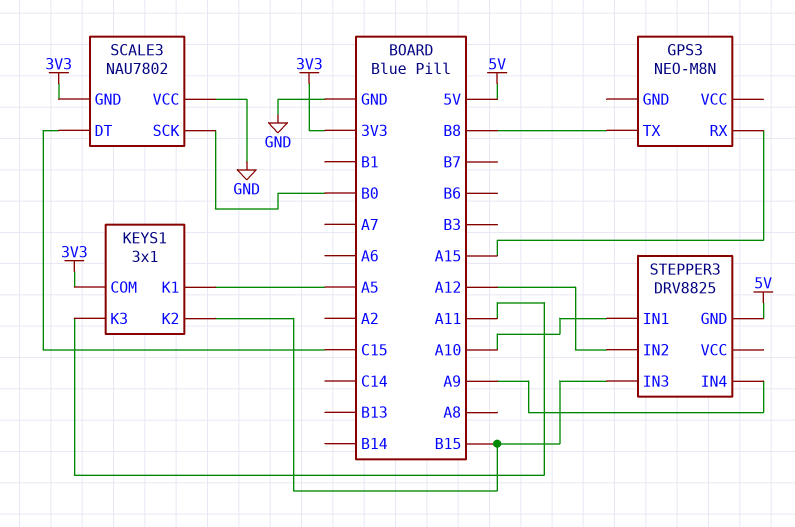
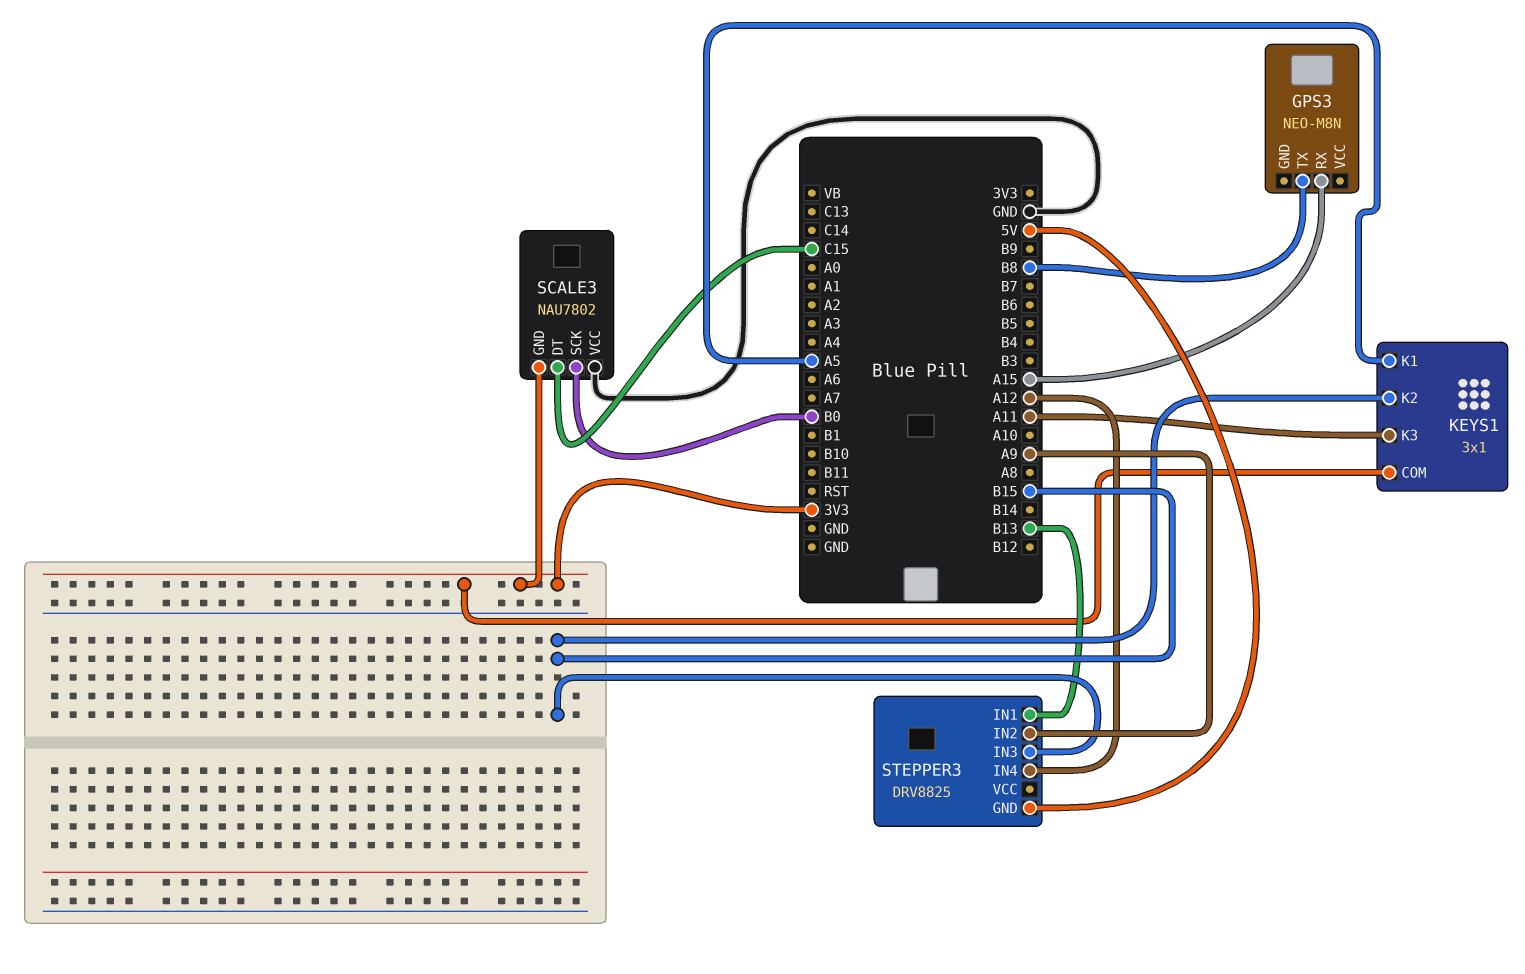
STEPPER3 pin IN1: A10 -> B13
STEPPER3 pin IN2: A12 -> A9
STEPPER3 pin IN4: A9 -> A12

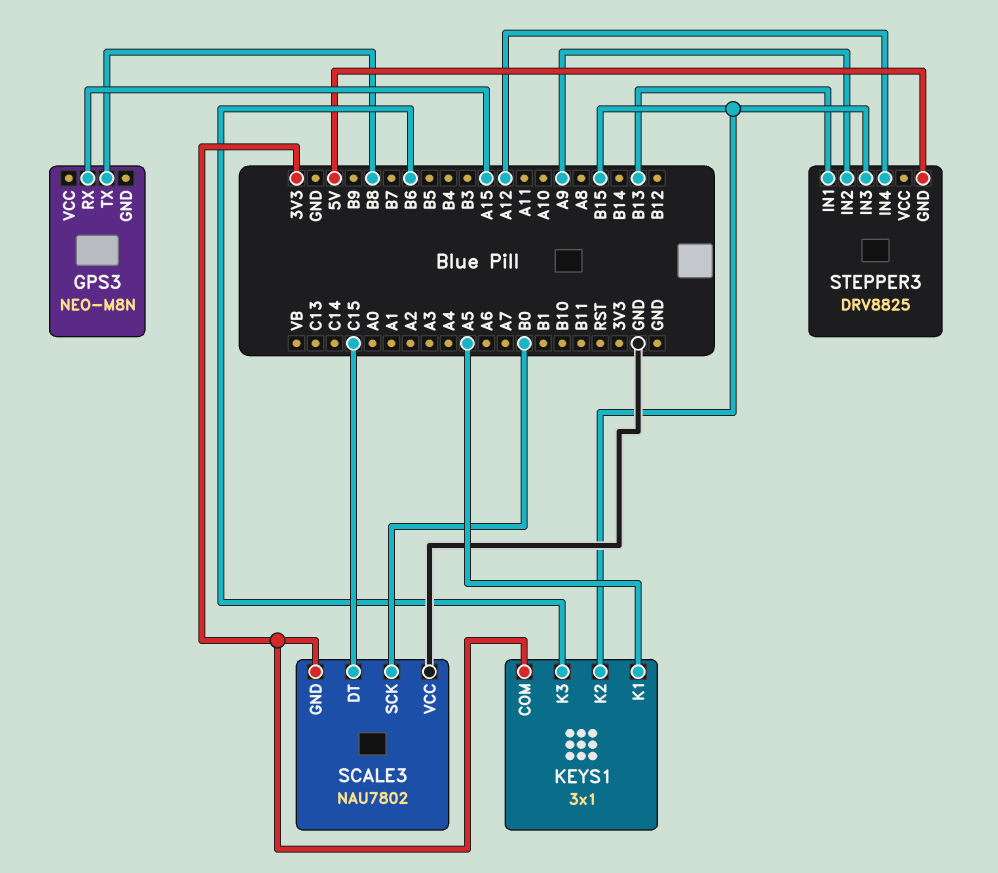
KEYS1 pin K3: A11 -> B6

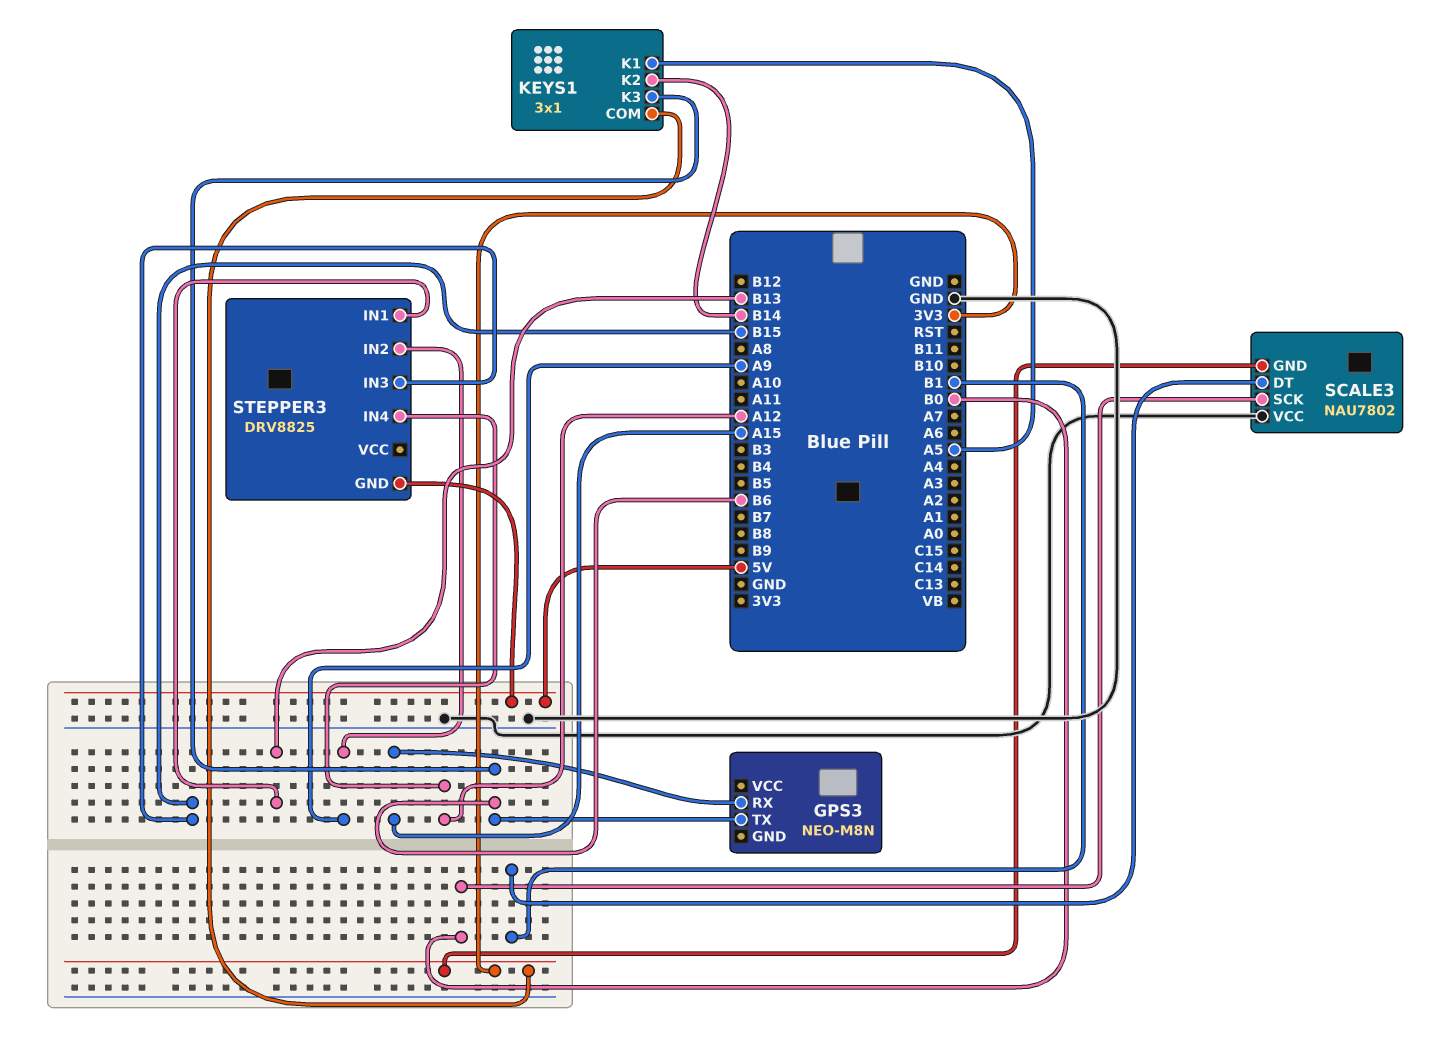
GPS3 pin TX: B8 -> B6
KEYS1 pin K2: B15 -> B14
SCALE3 pin DT: C15 -> B1

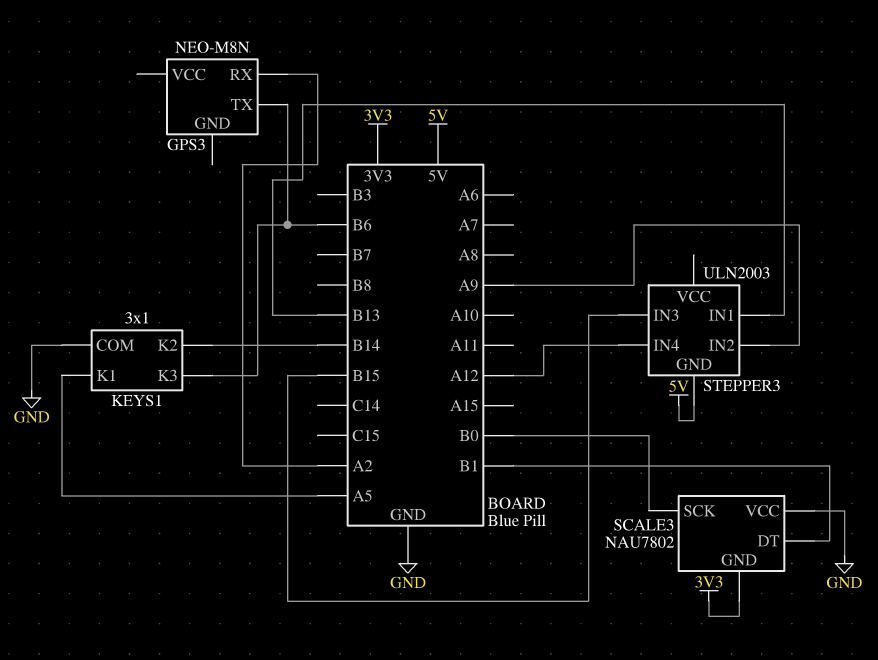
GPS3 pin RX: A15 -> A2
KEYS1 pin COM: 3V3 -> GND
STEPPER3: DRV8825 -> ULN2003

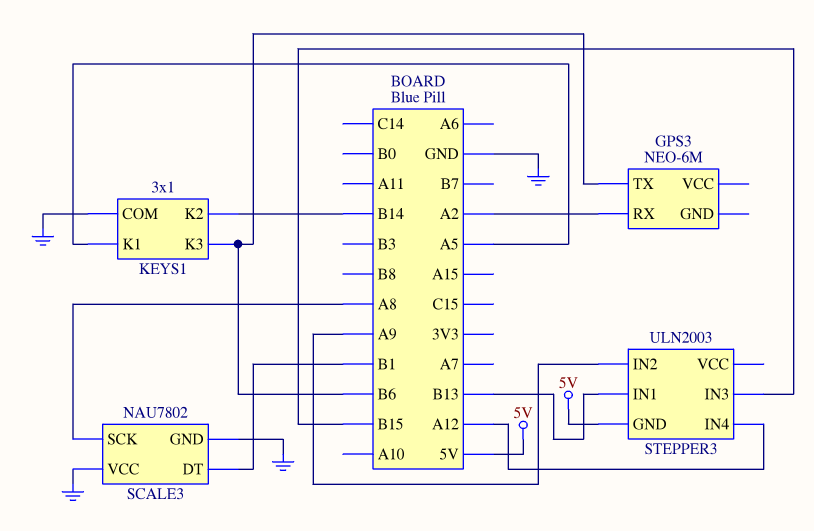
GPS3: NEO-M8N -> NEO-6M
SCALE3 pin GND: 3V3 -> GND
SCALE3 pin SCK: B0 -> A8

